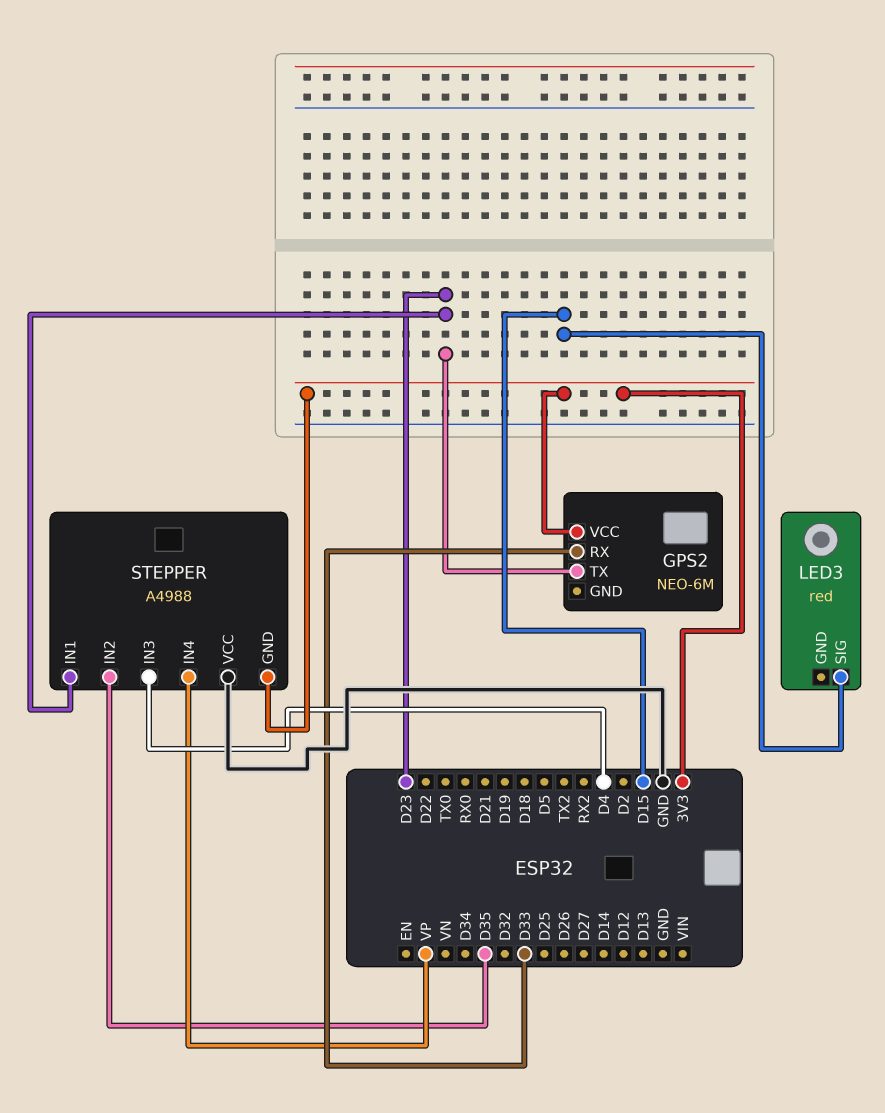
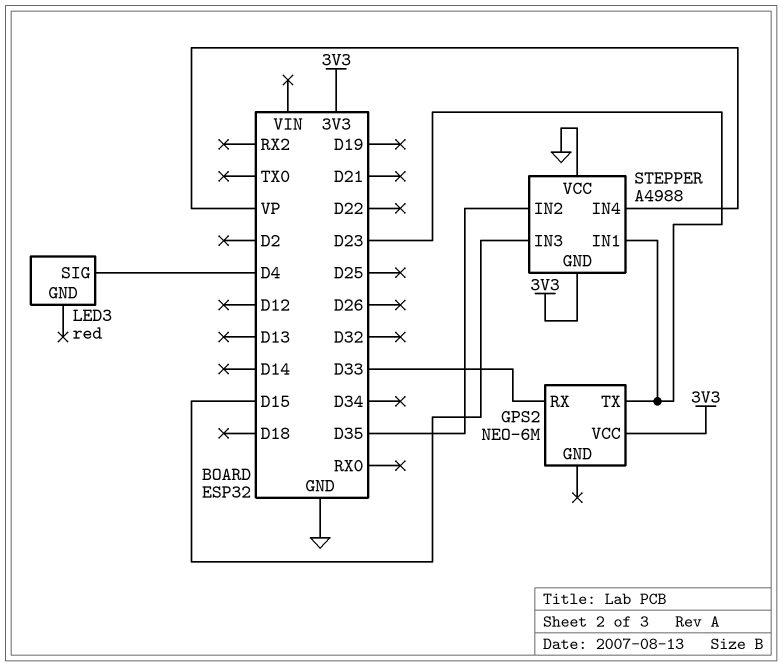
LED3 pin SIG: D15 -> D4
STEPPER pin IN3: D4 -> D15

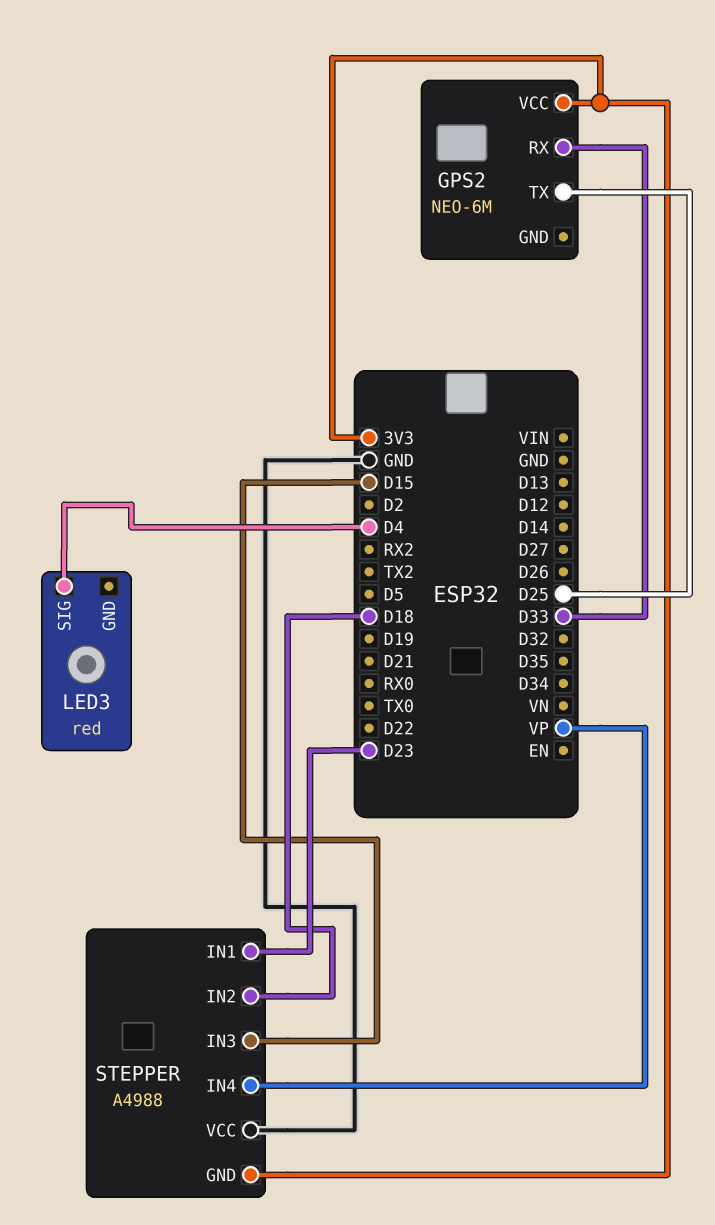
GPS2 pin TX: D23 -> D25
STEPPER pin IN2: D35 -> D18

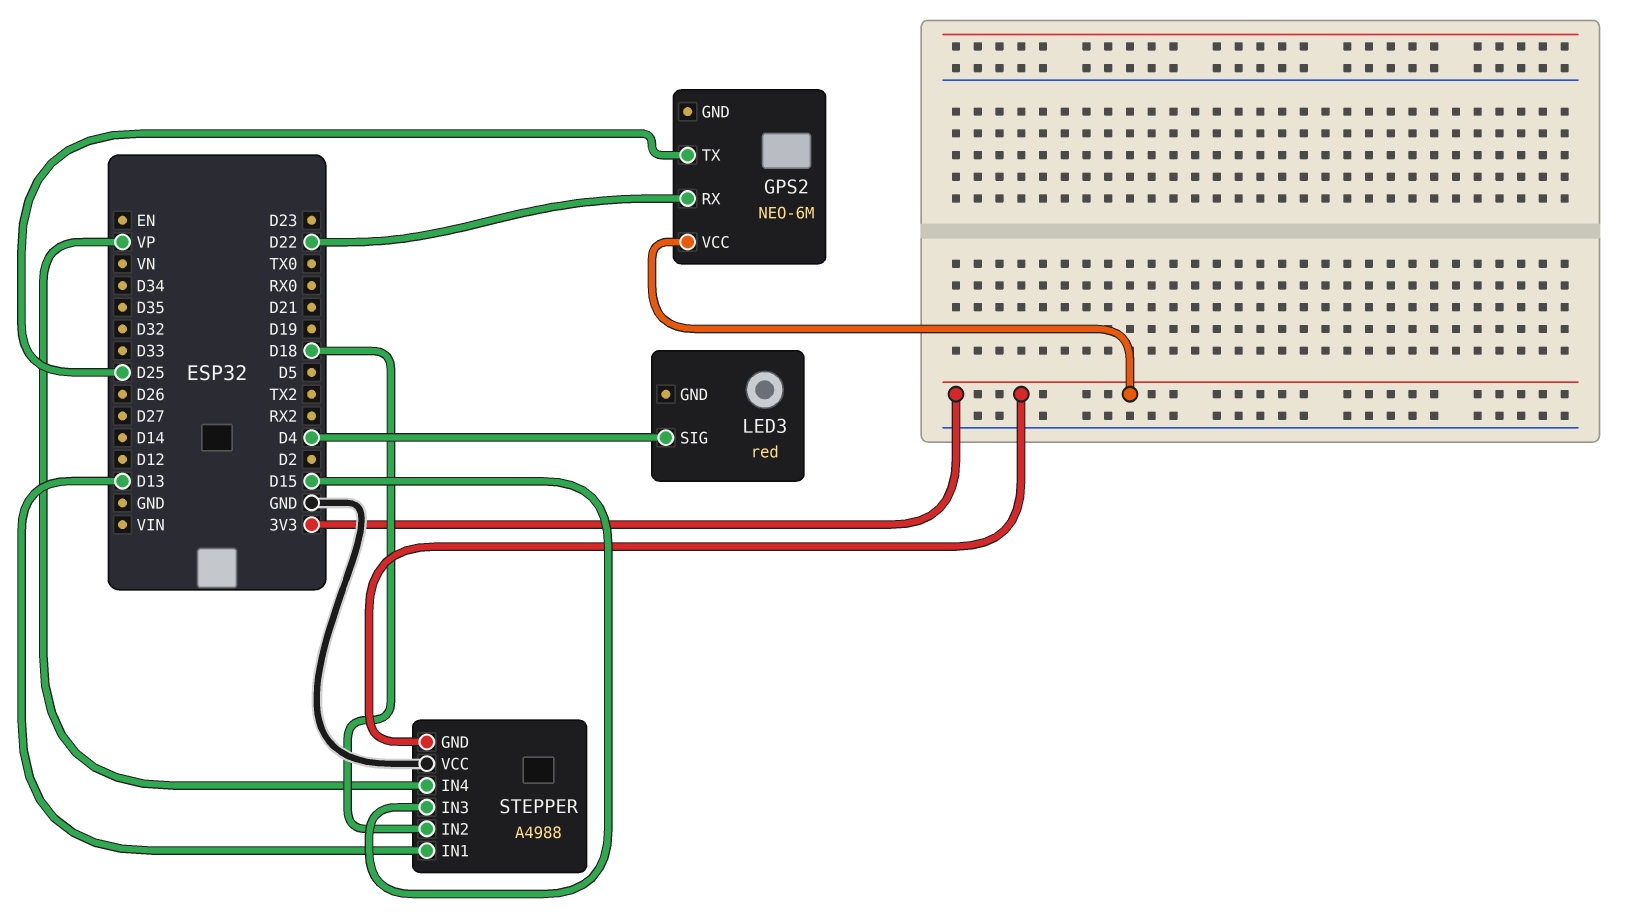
GPS2 pin RX: D33 -> D22
STEPPER pin IN1: D23 -> D13

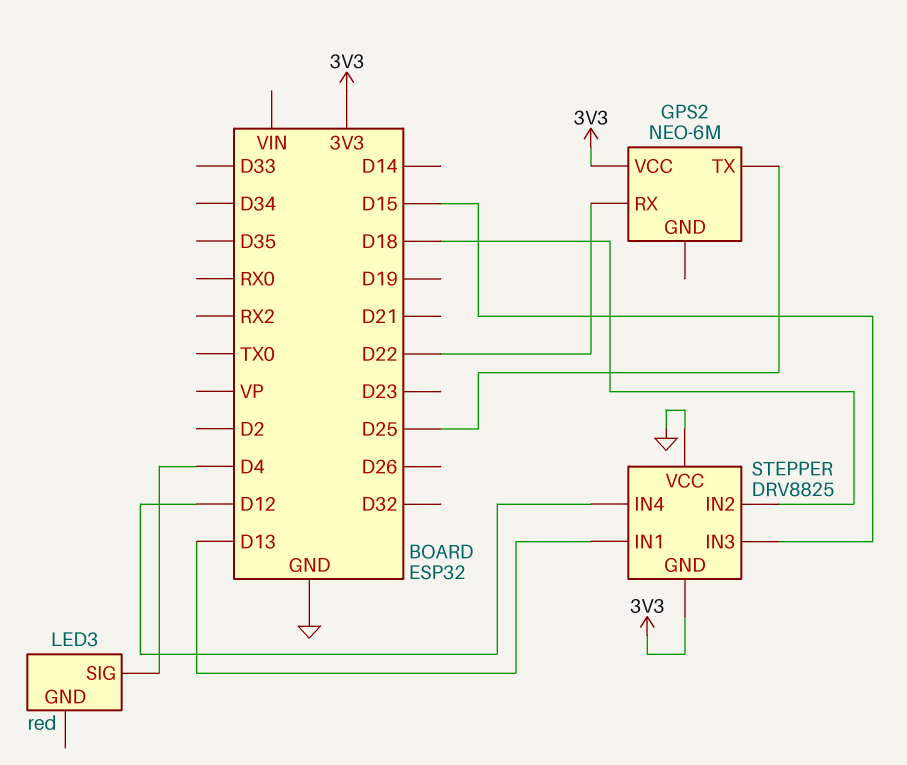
STEPPER: A4988 -> DRV8825
STEPPER pin IN4: VP -> D12

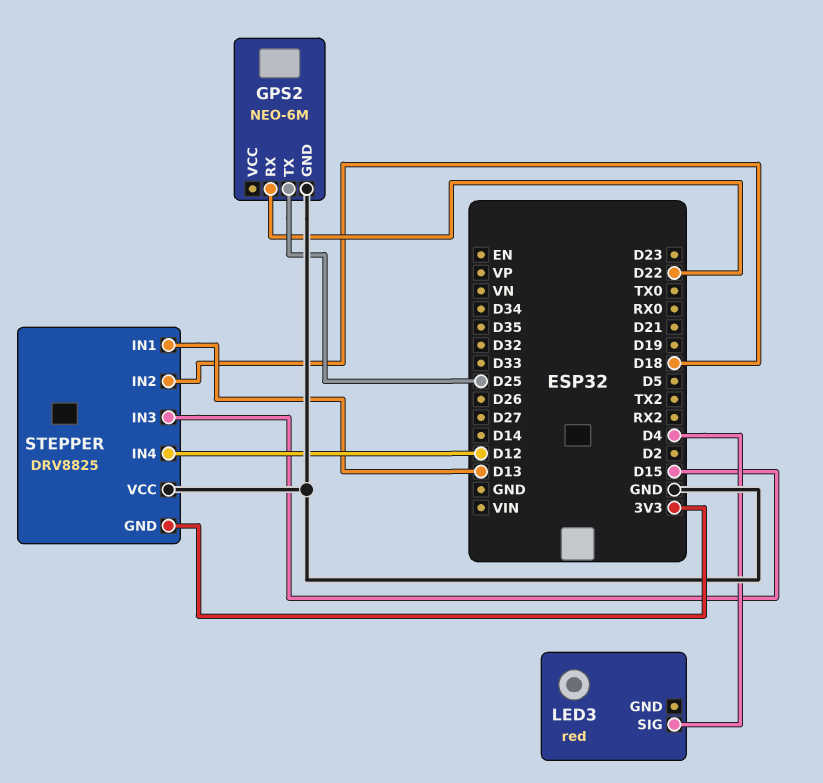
GPS2 pin GND: none -> GND
GPS2 pin VCC: 3V3 -> none

